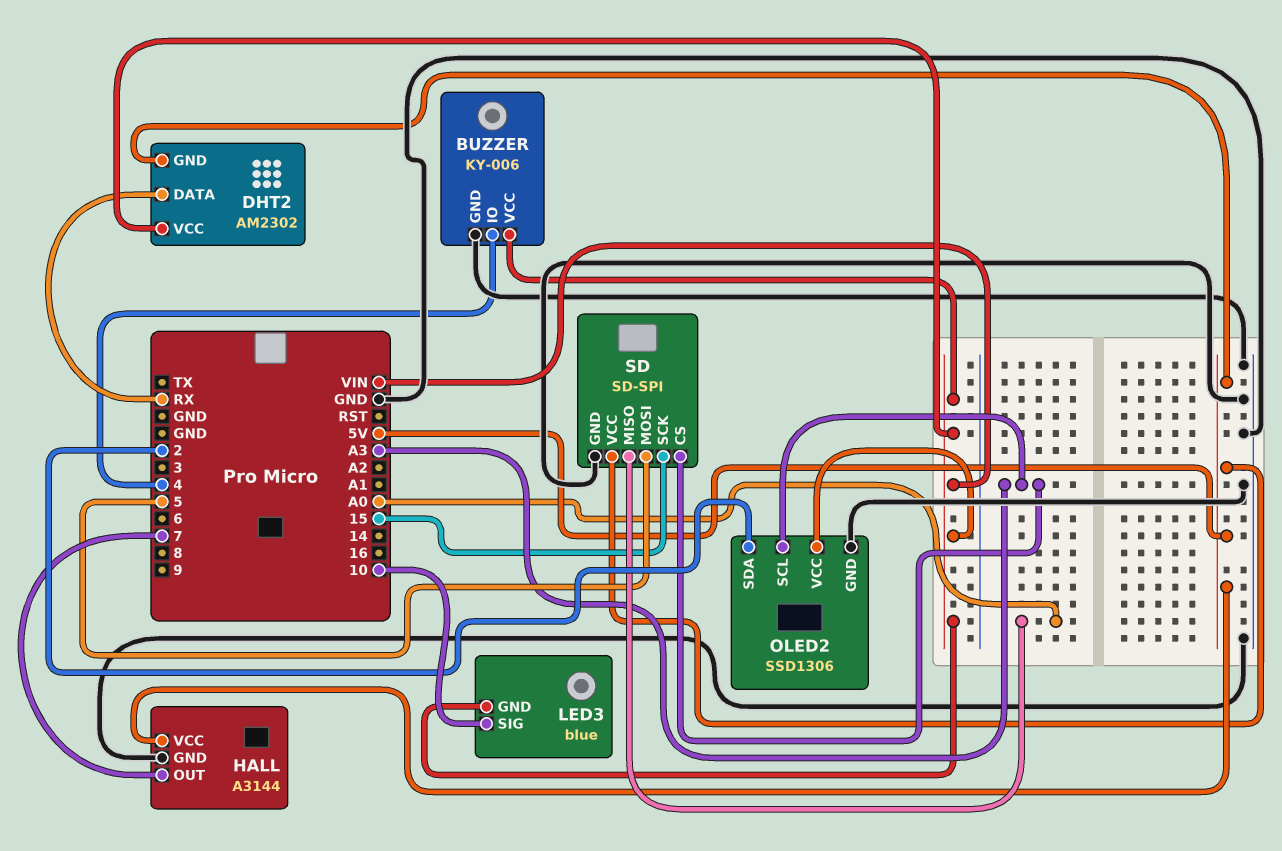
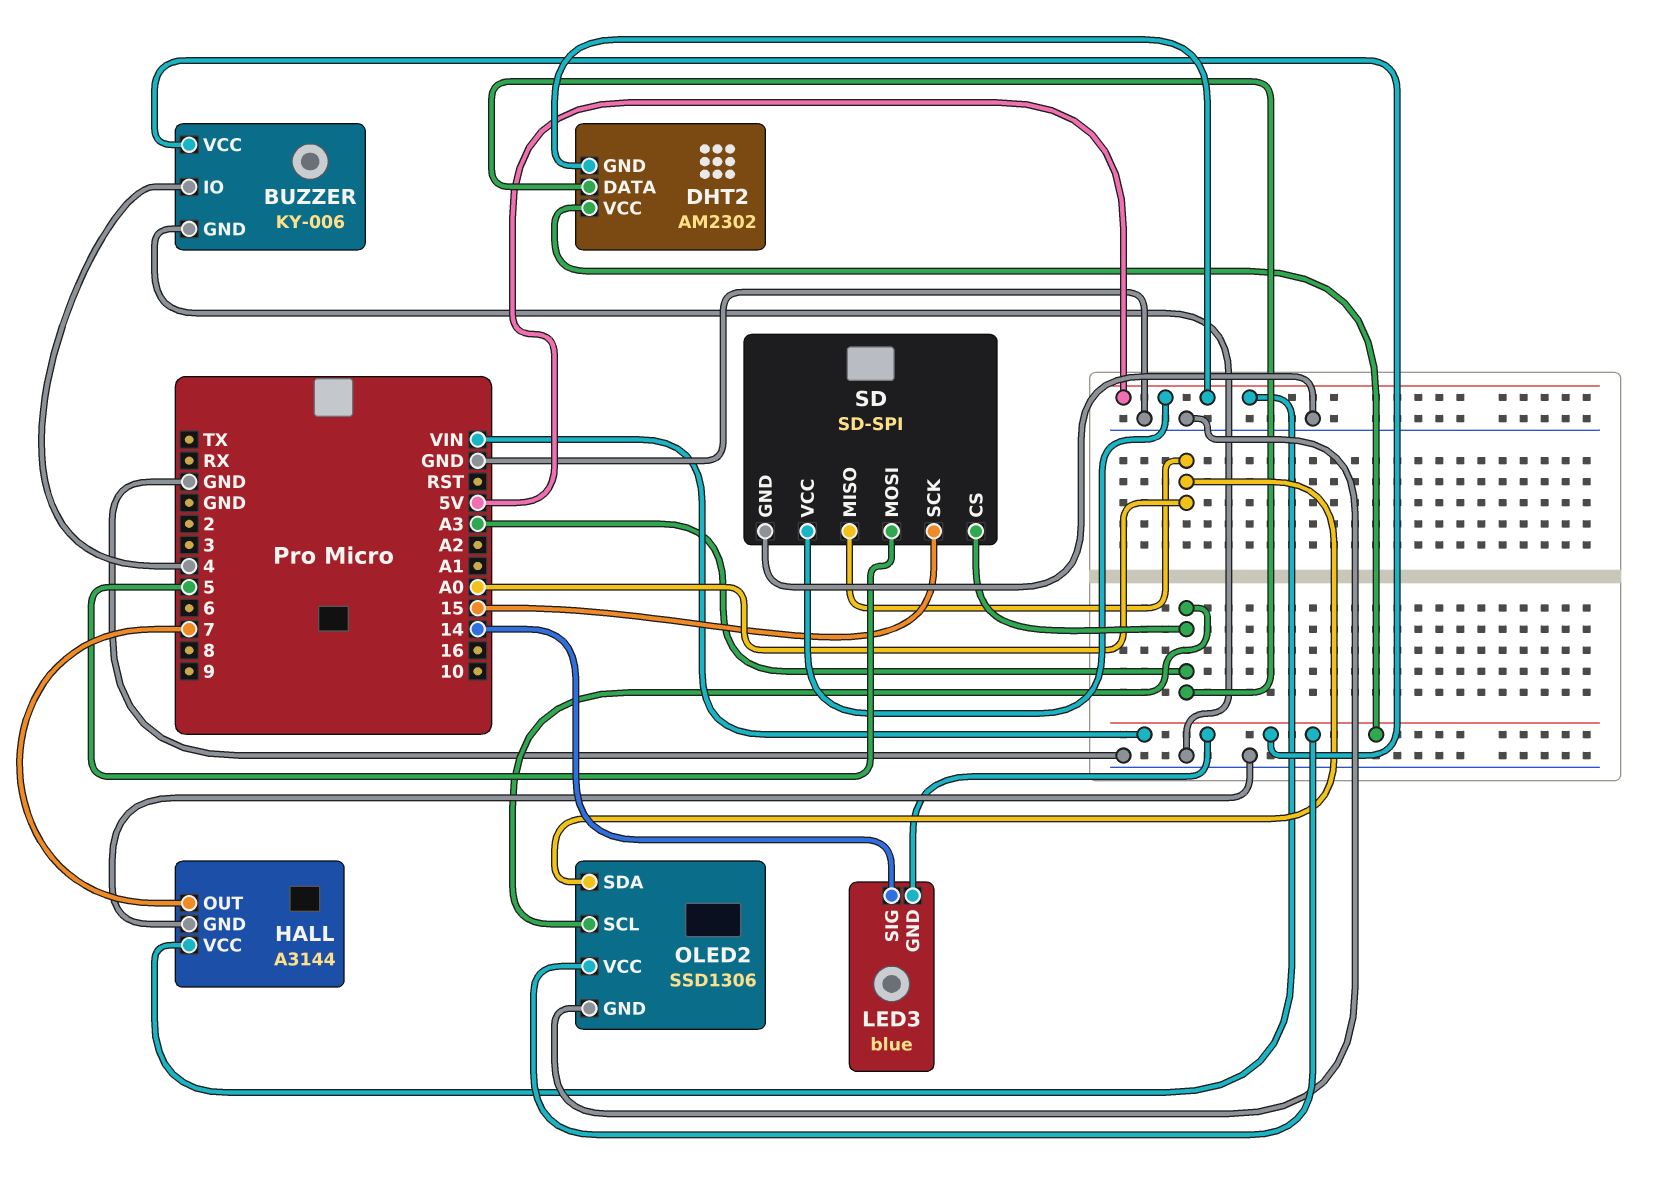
DHT2 pin DATA: RX -> A3
LED3 pin SIG: 10 -> 14
OLED2 pin SDA: 2 -> A0

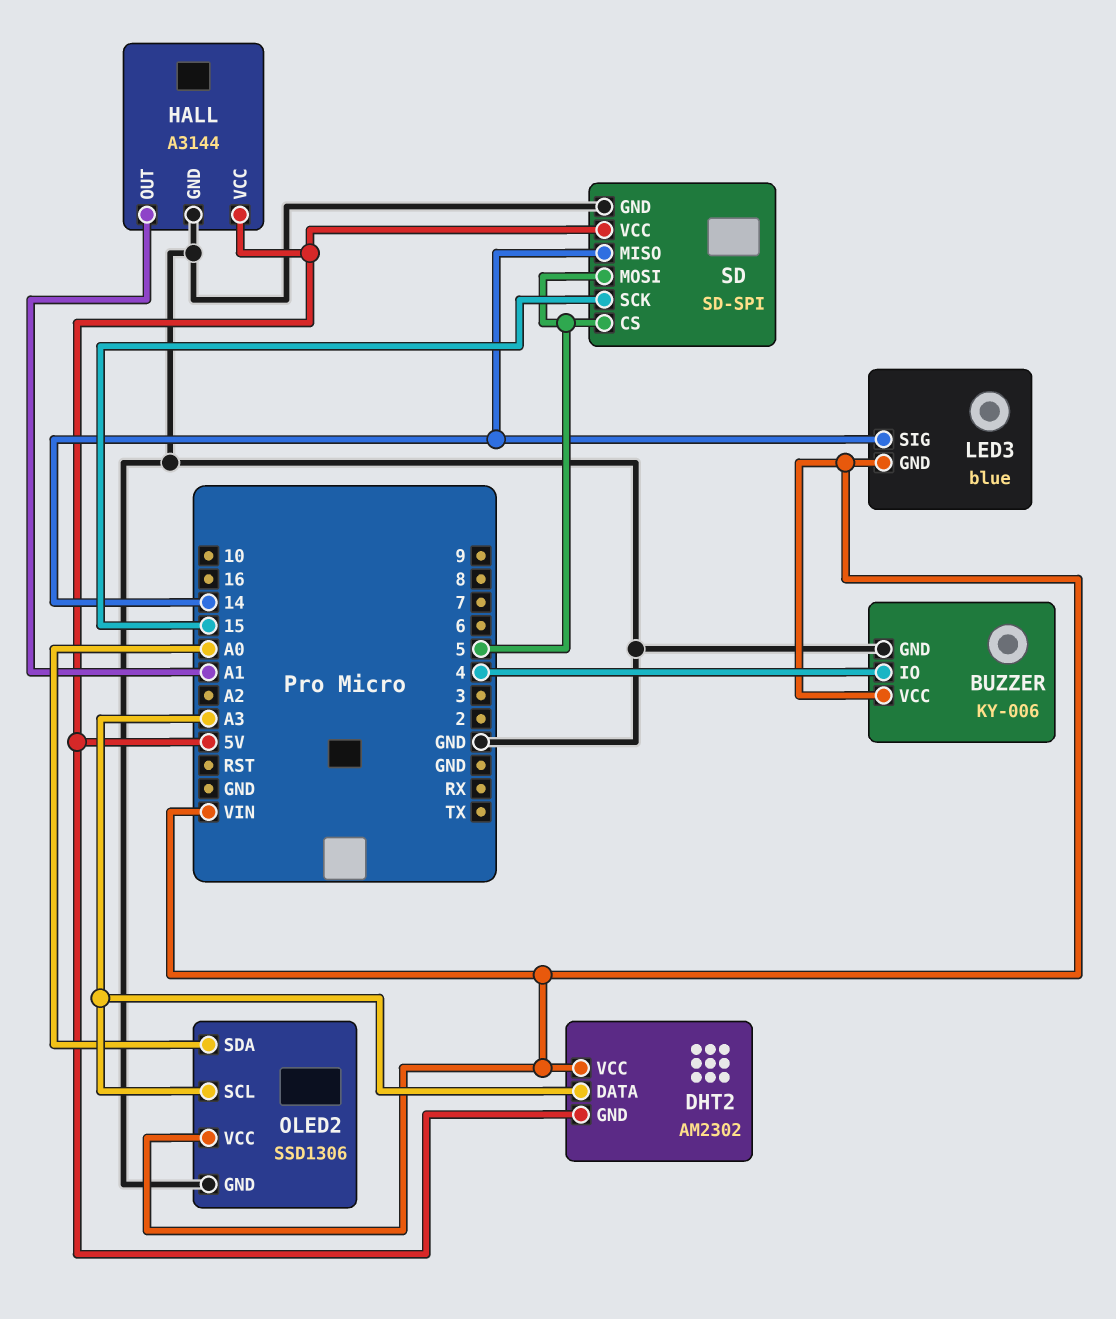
HALL pin OUT: 7 -> A1
SD pin CS: A3 -> 5
SD pin MISO: A0 -> 14

